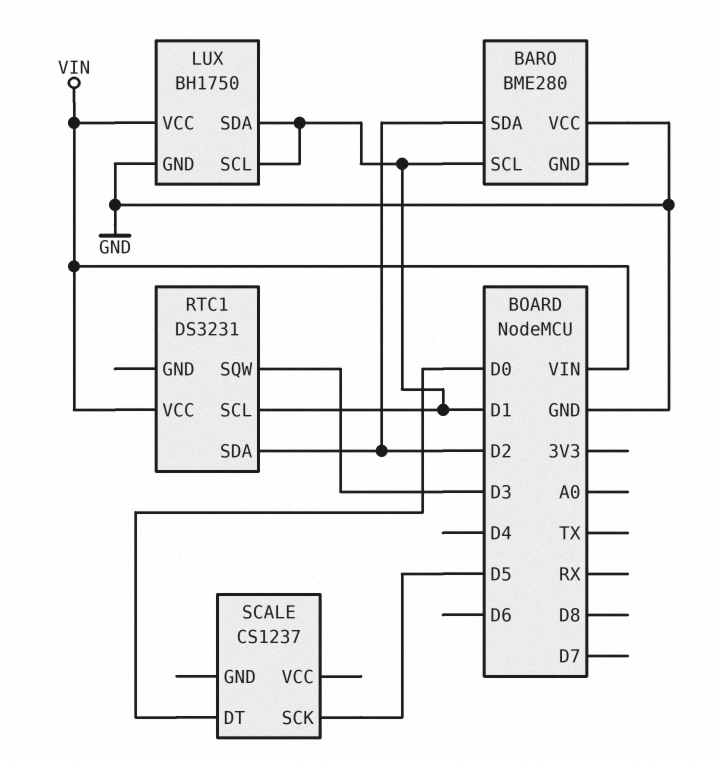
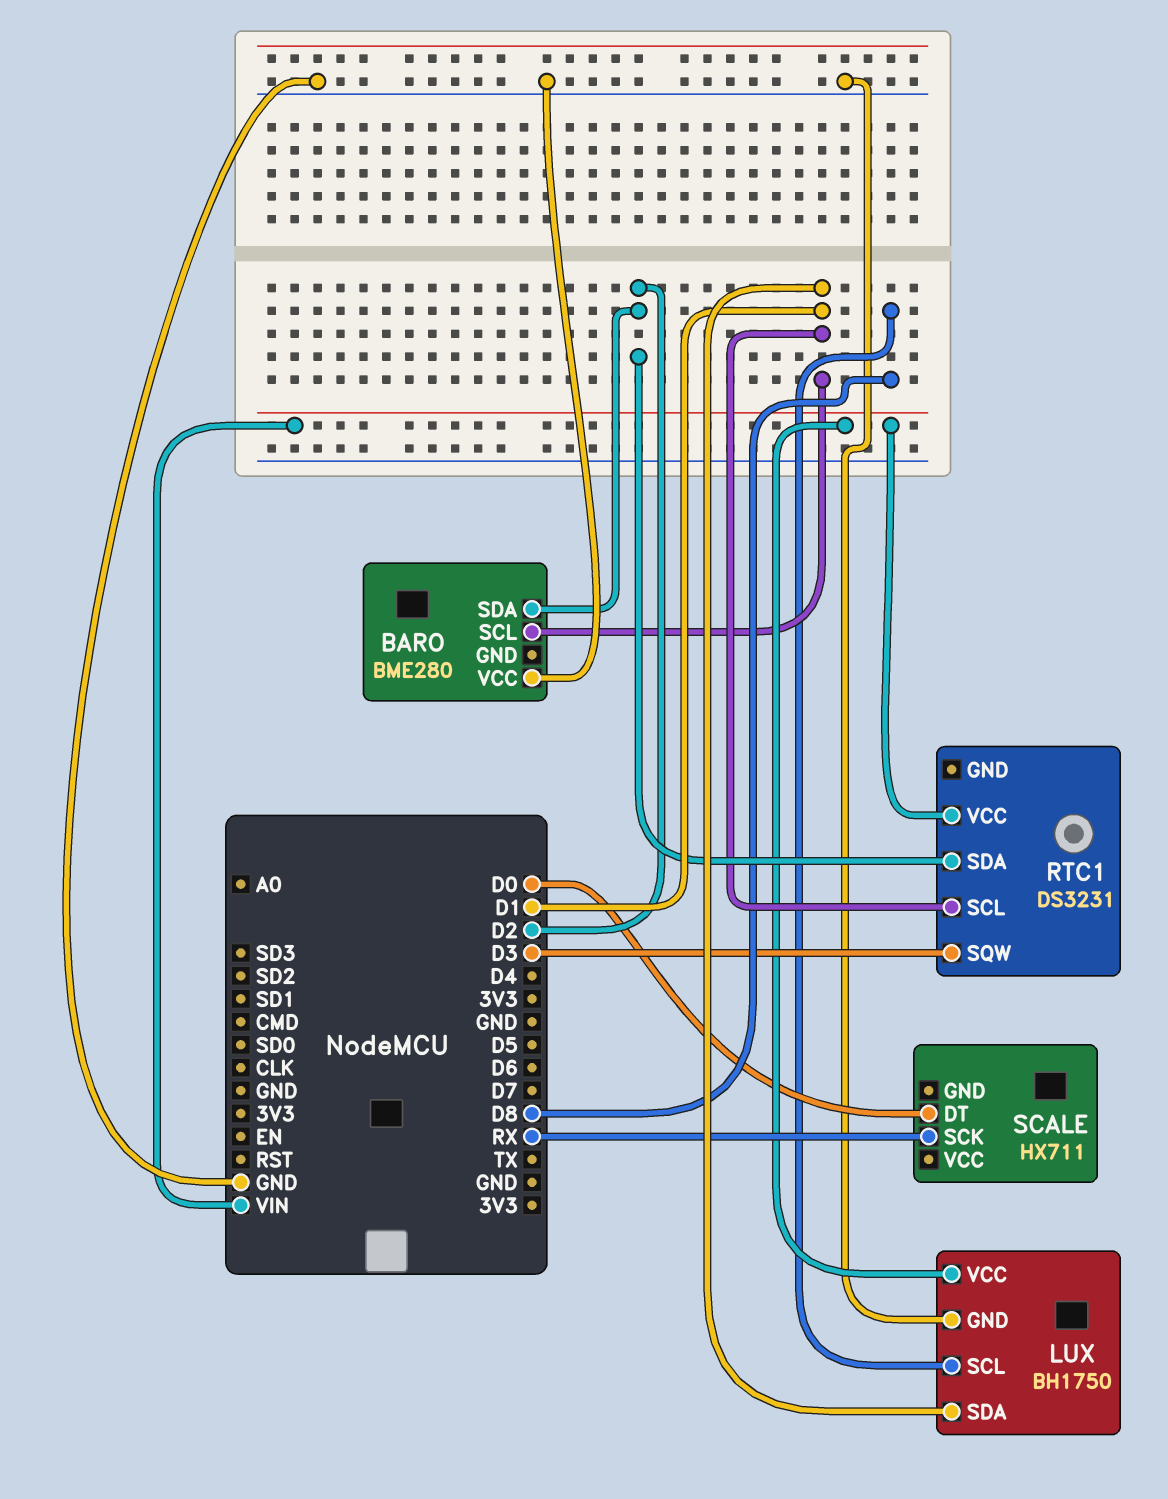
LUX pin SCL: D1 -> D8
SCALE: CS1237 -> HX711
SCALE pin SCK: D5 -> RX

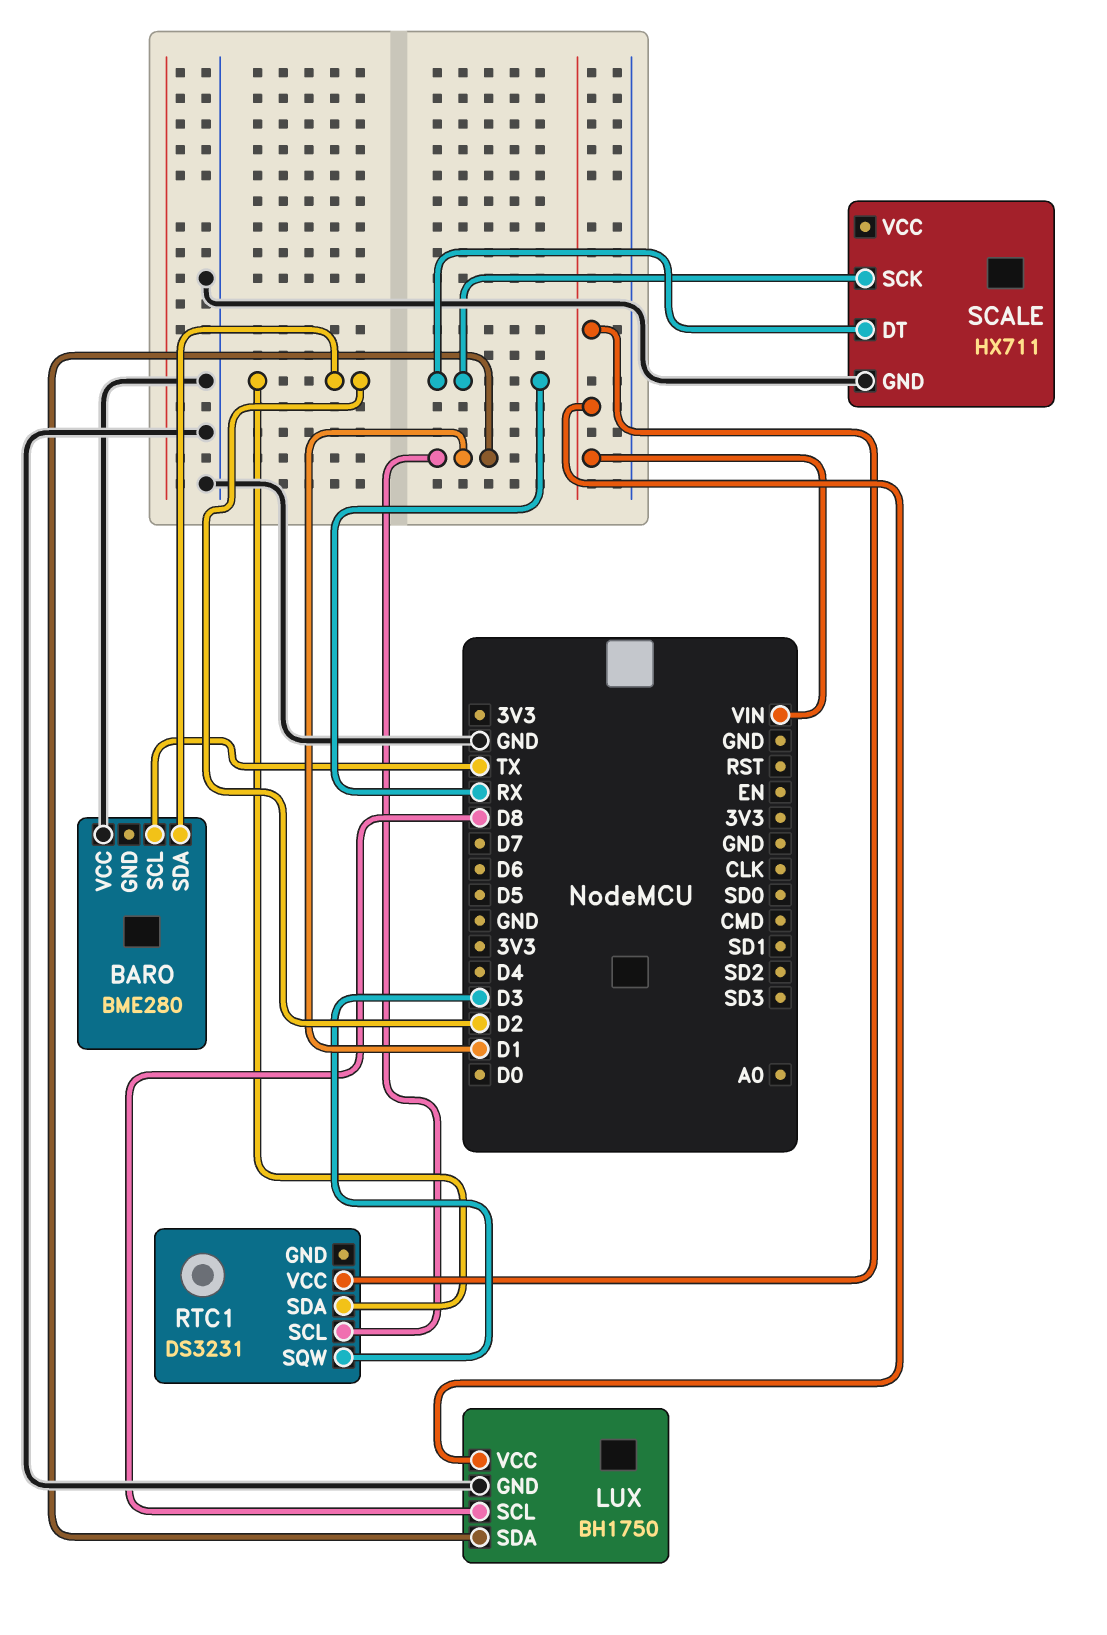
BARO pin SCL: D1 -> TX
SCALE pin DT: D0 -> RX
SCALE pin GND: none -> GND

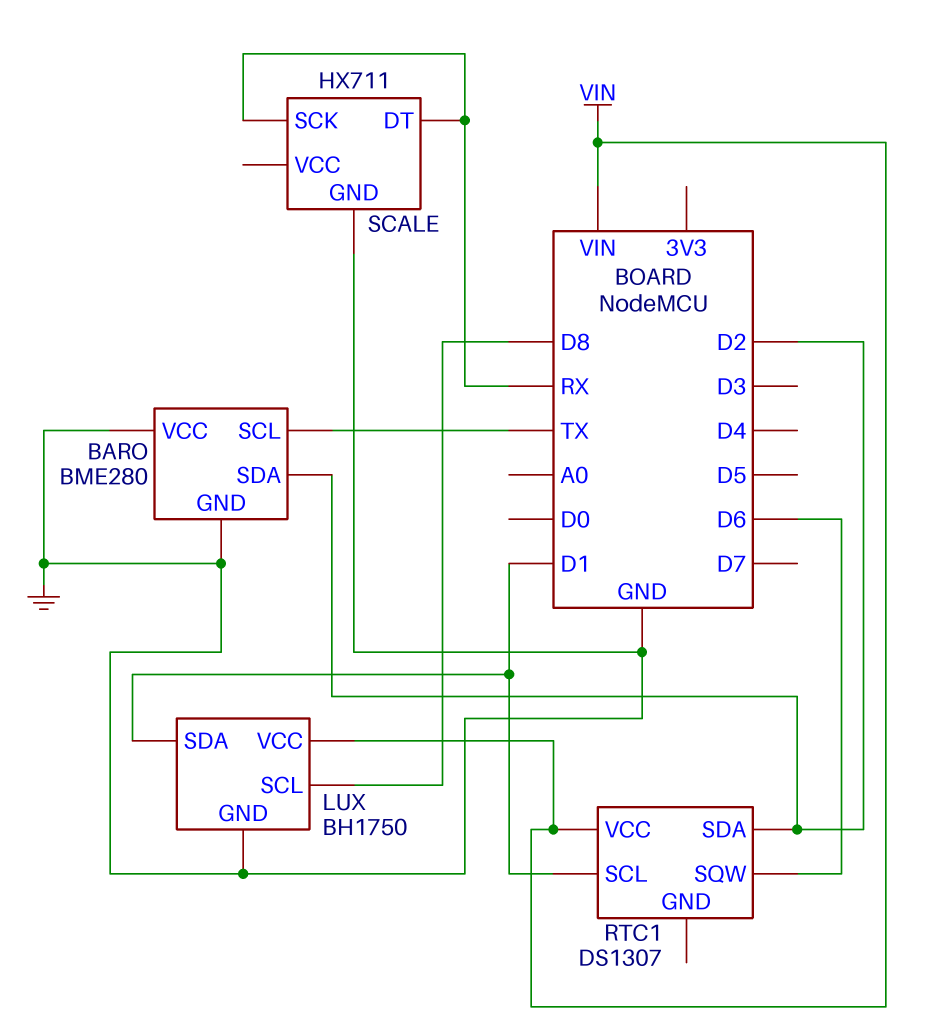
BARO pin GND: none -> GND
RTC1: DS3231 -> DS1307
RTC1 pin SQW: D3 -> D6

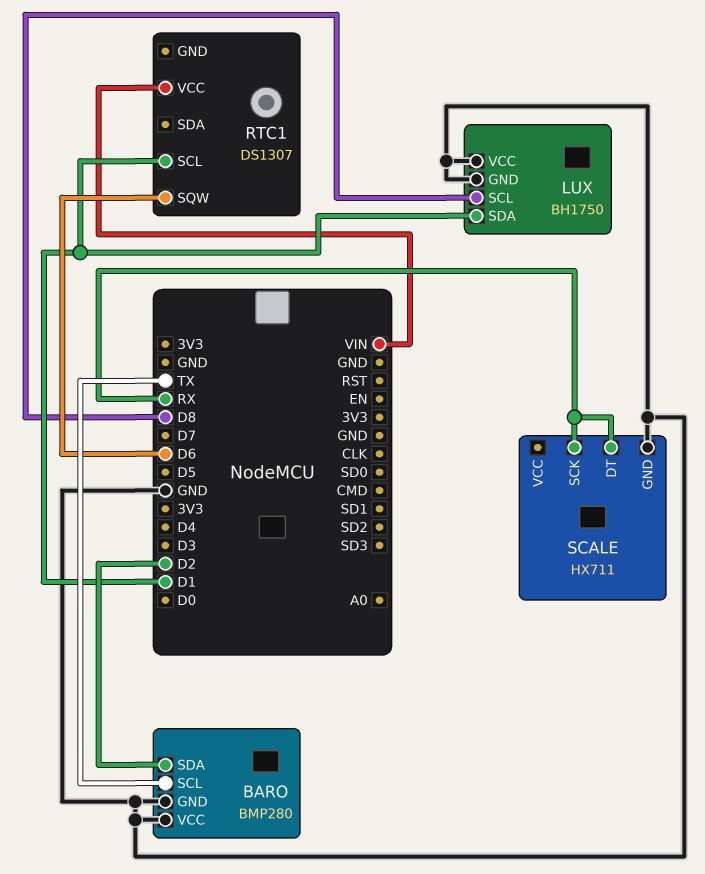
BARO: BME280 -> BMP280
LUX pin VCC: VIN -> GND
RTC1 pin SDA: D2 -> none

